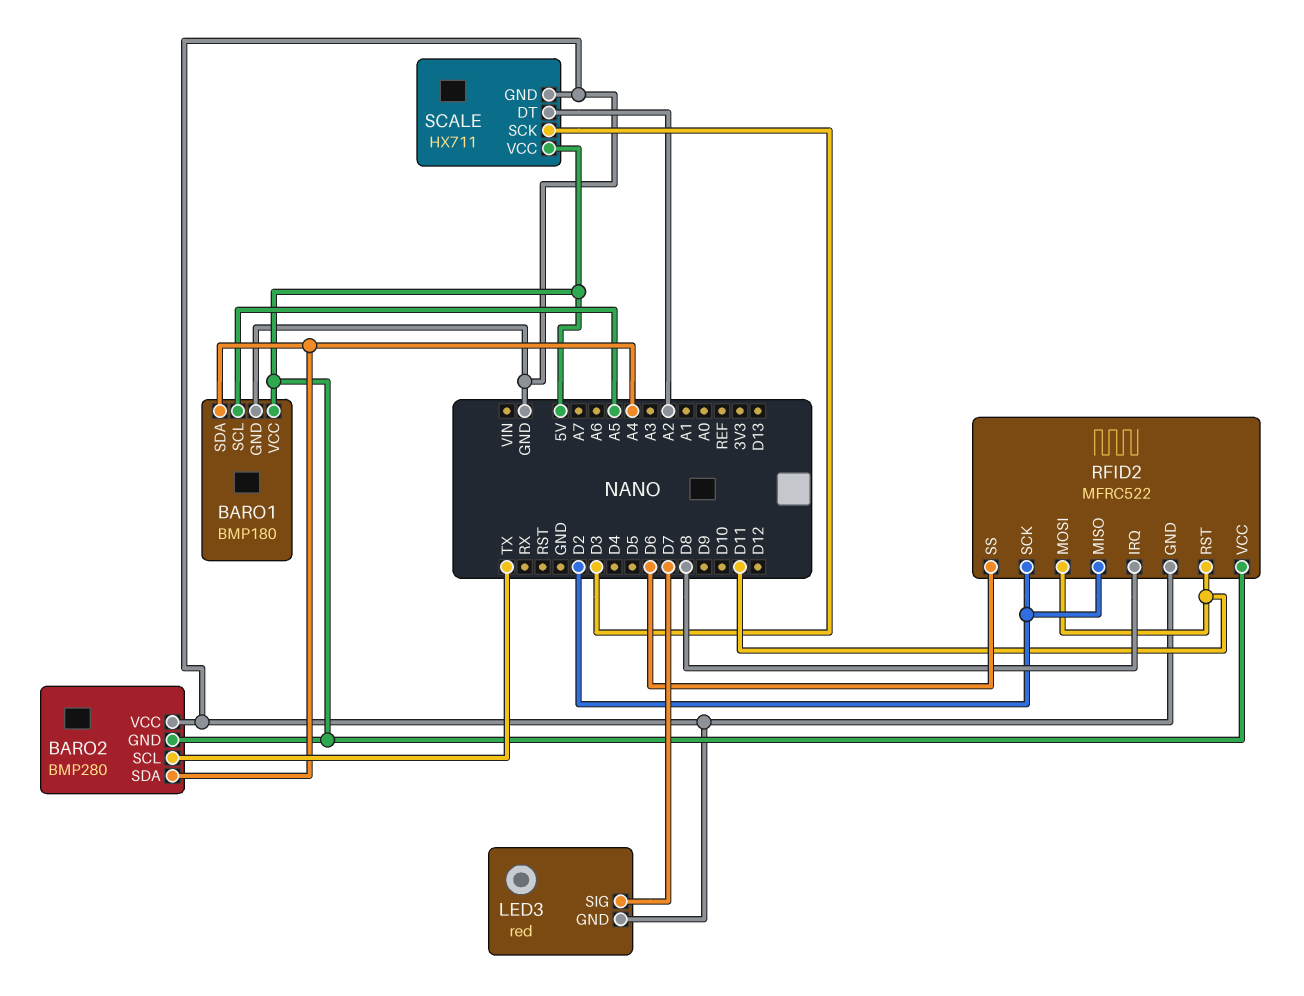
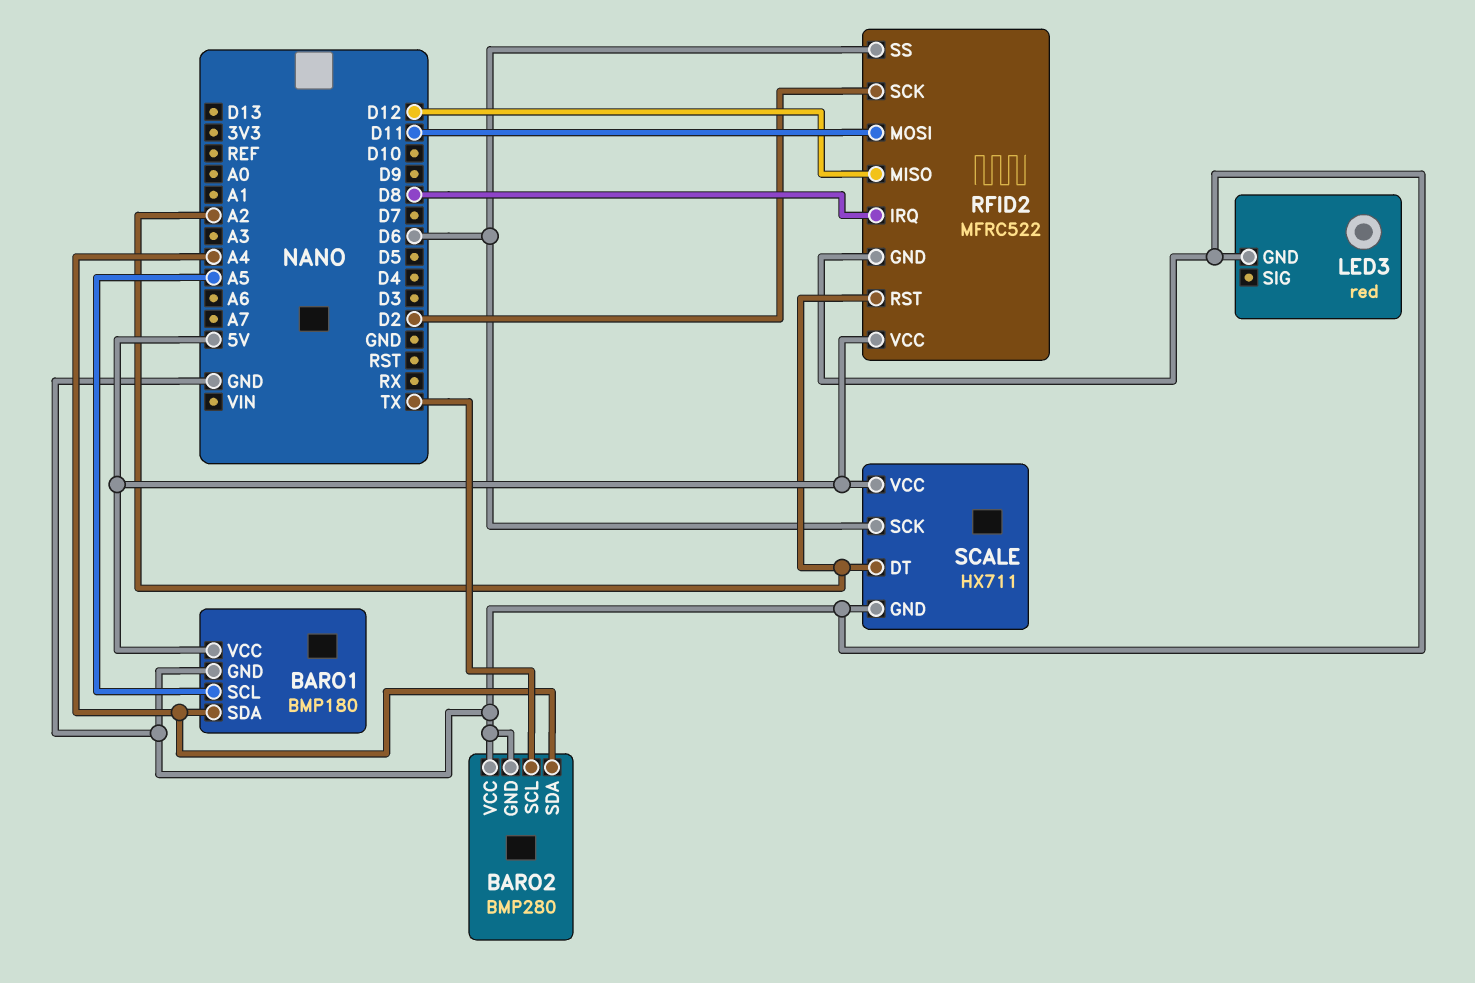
BARO2 pin GND: 5V -> GND
LED3 pin SIG: D7 -> none
RFID2 pin MISO: D2 -> D12
RFID2 pin RST: D11 -> A2
SCALE pin SCK: D3 -> D6

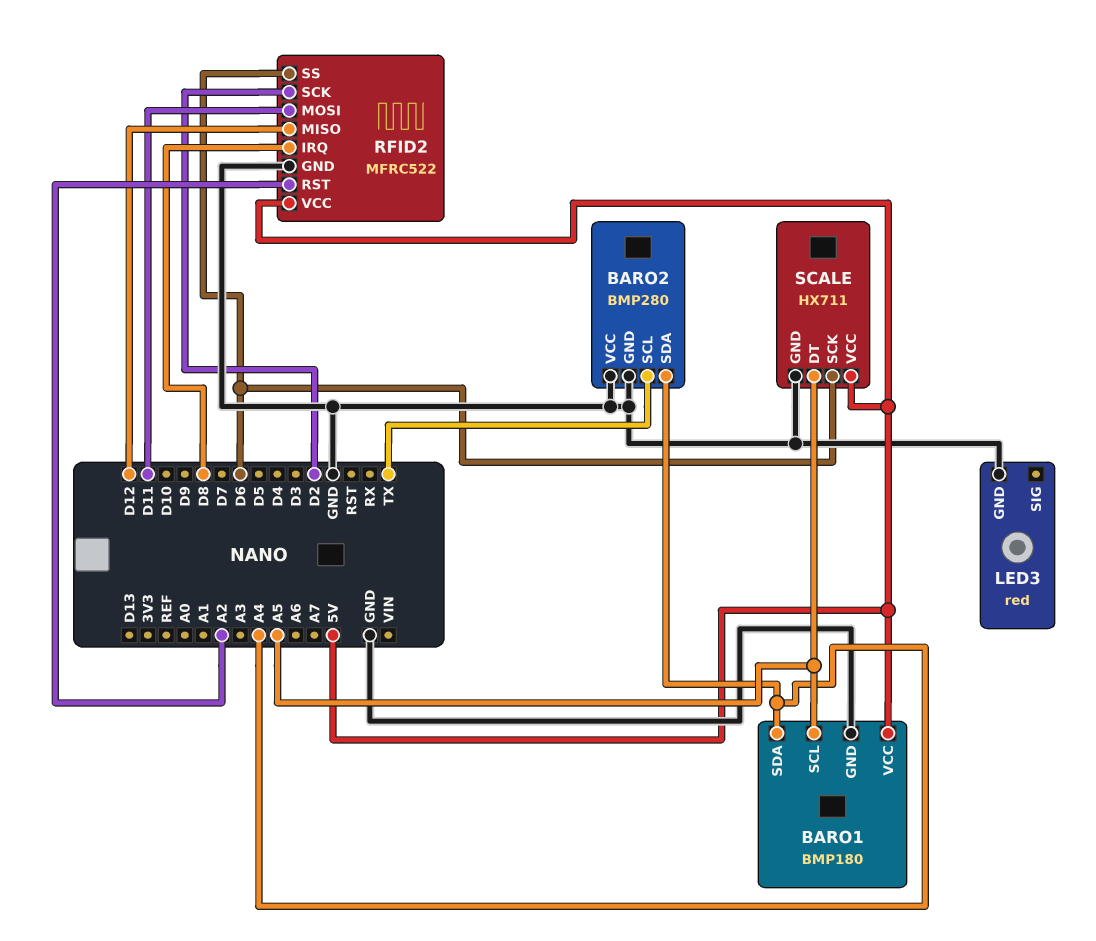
SCALE pin DT: A2 -> A5

